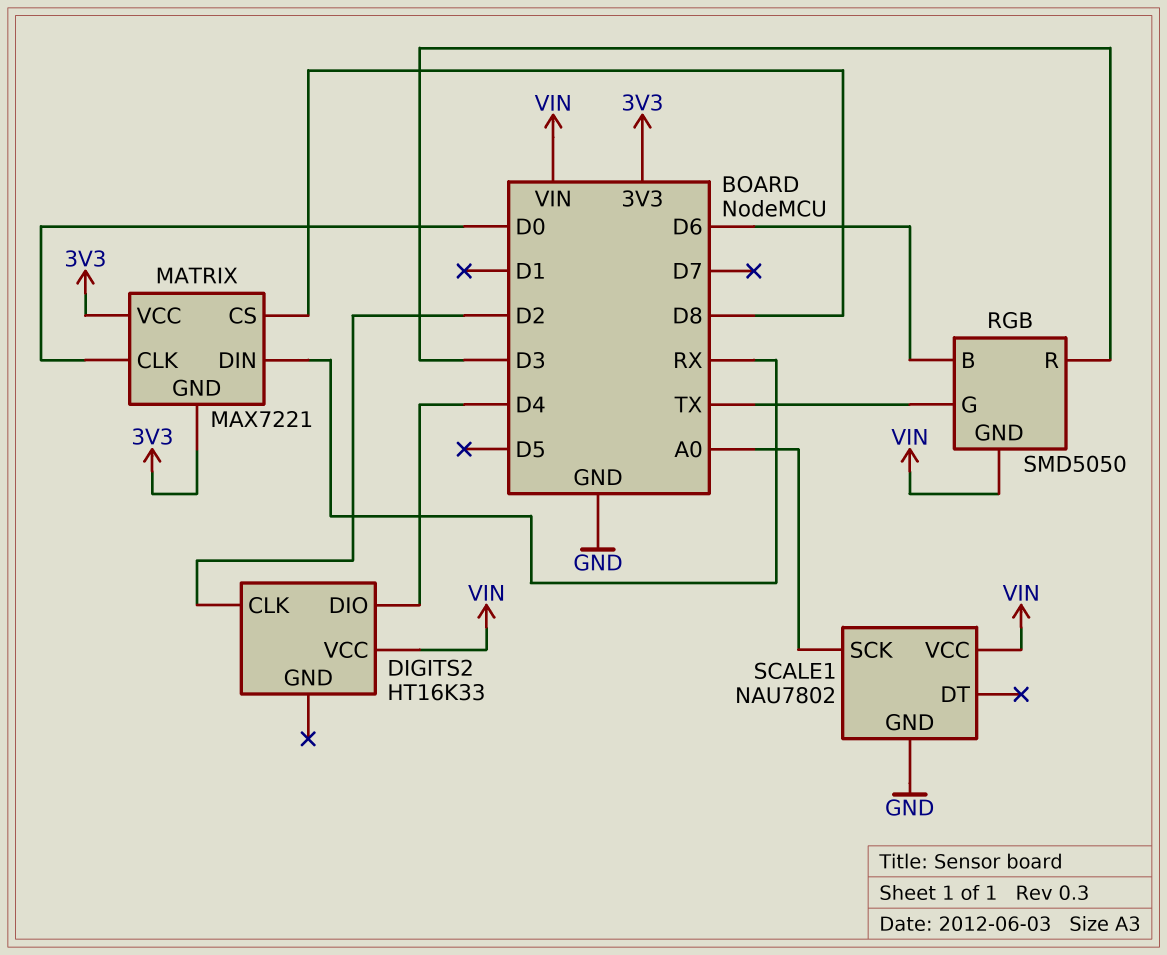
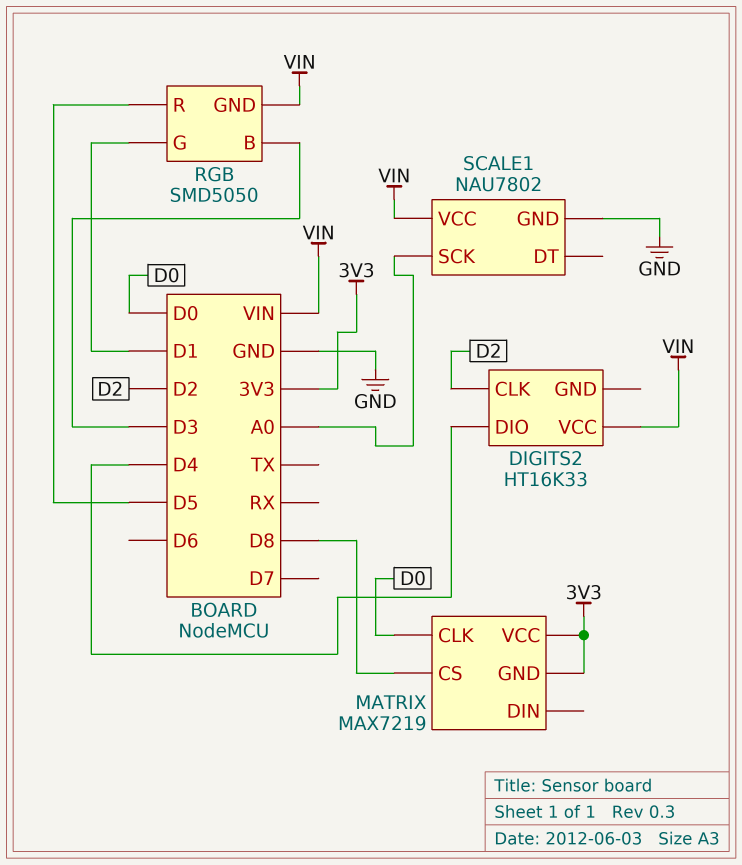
MATRIX: MAX7221 -> MAX7219
MATRIX pin DIN: RX -> none
RGB pin B: D6 -> D3
RGB pin G: TX -> D1
RGB pin R: D3 -> D5

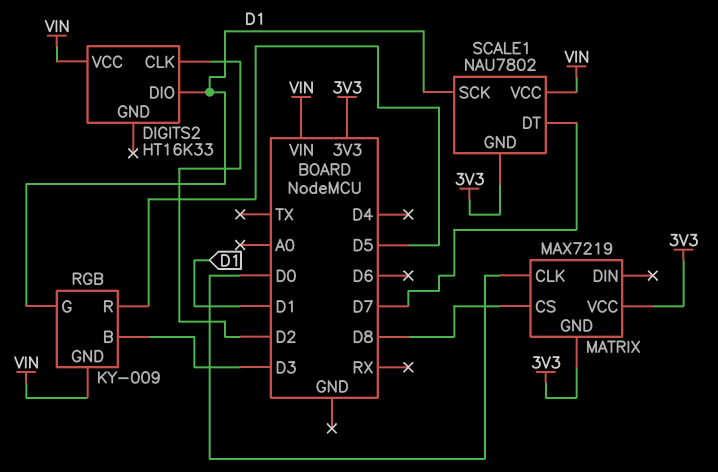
DIGITS2 pin DIO: D4 -> D1
RGB: SMD5050 -> KY-009
SCALE1 pin DT: none -> D7
SCALE1 pin GND: GND -> 3V3
SCALE1 pin SCK: A0 -> D1

